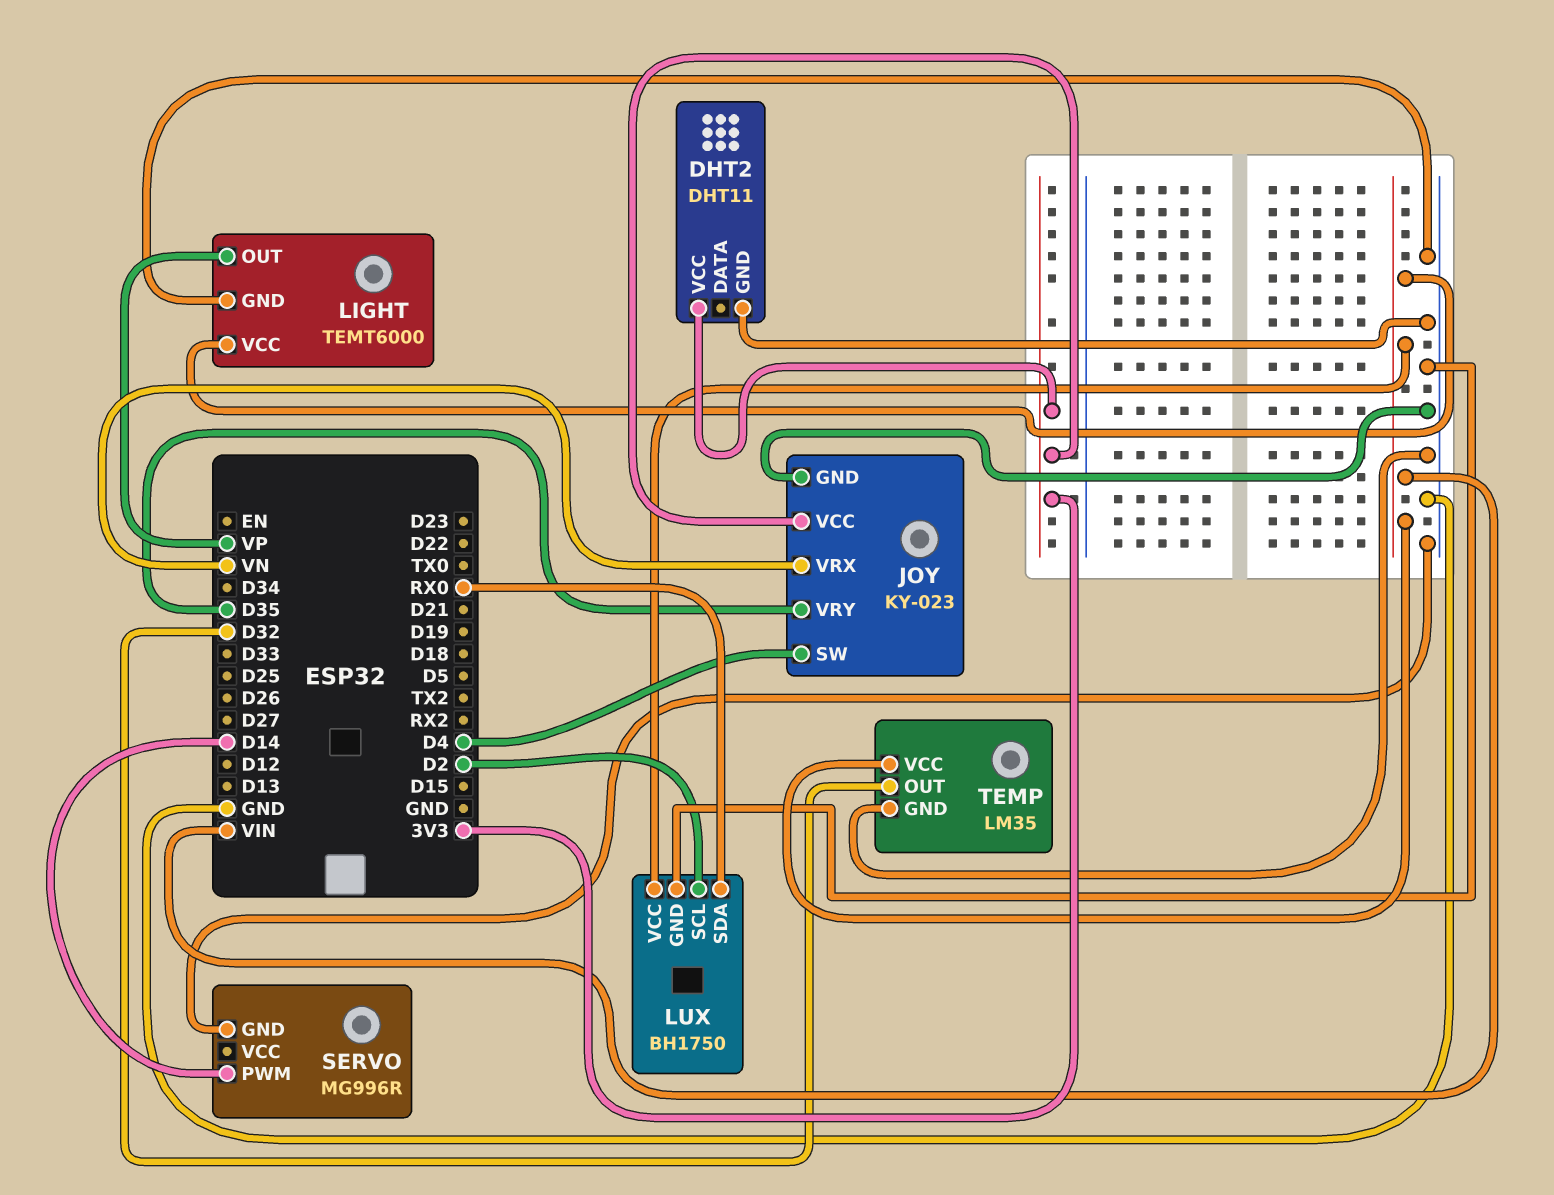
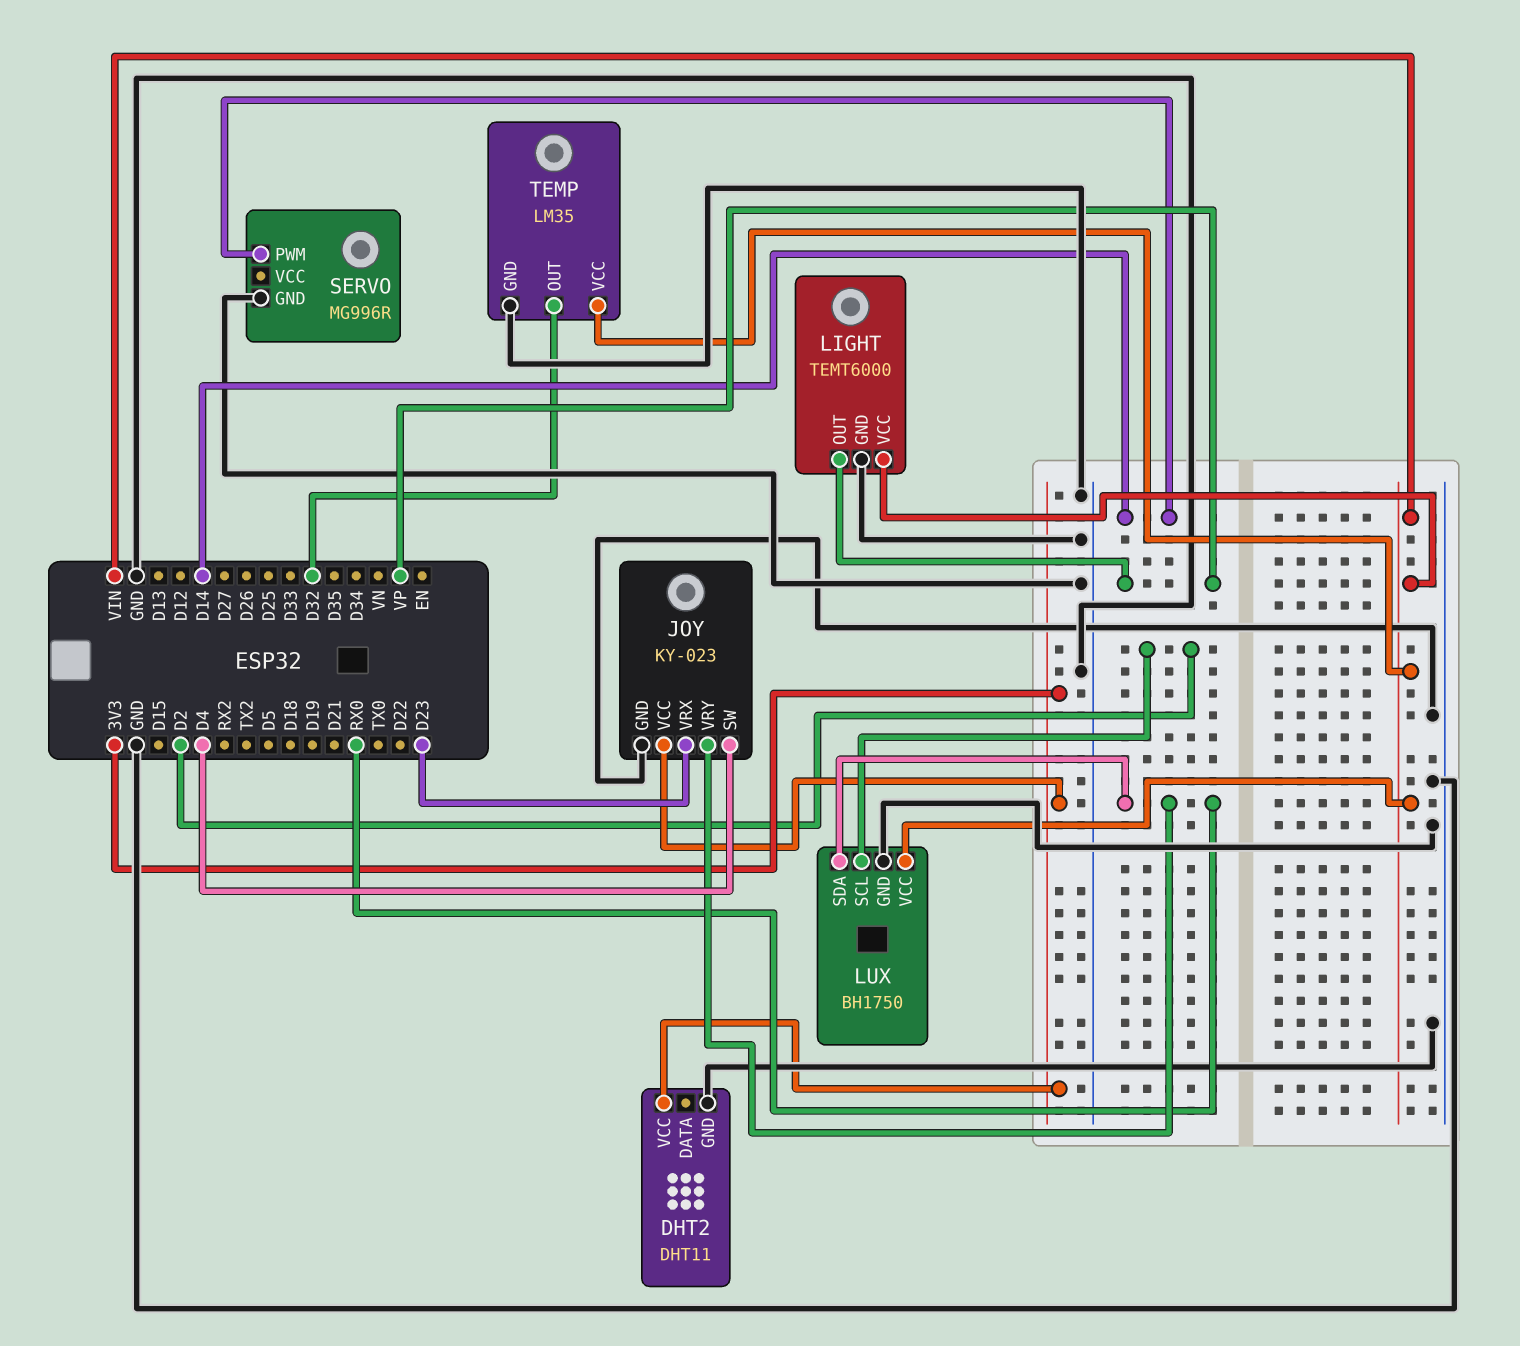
JOY pin VRX: VN -> D23
JOY pin VRY: D35 -> RX0

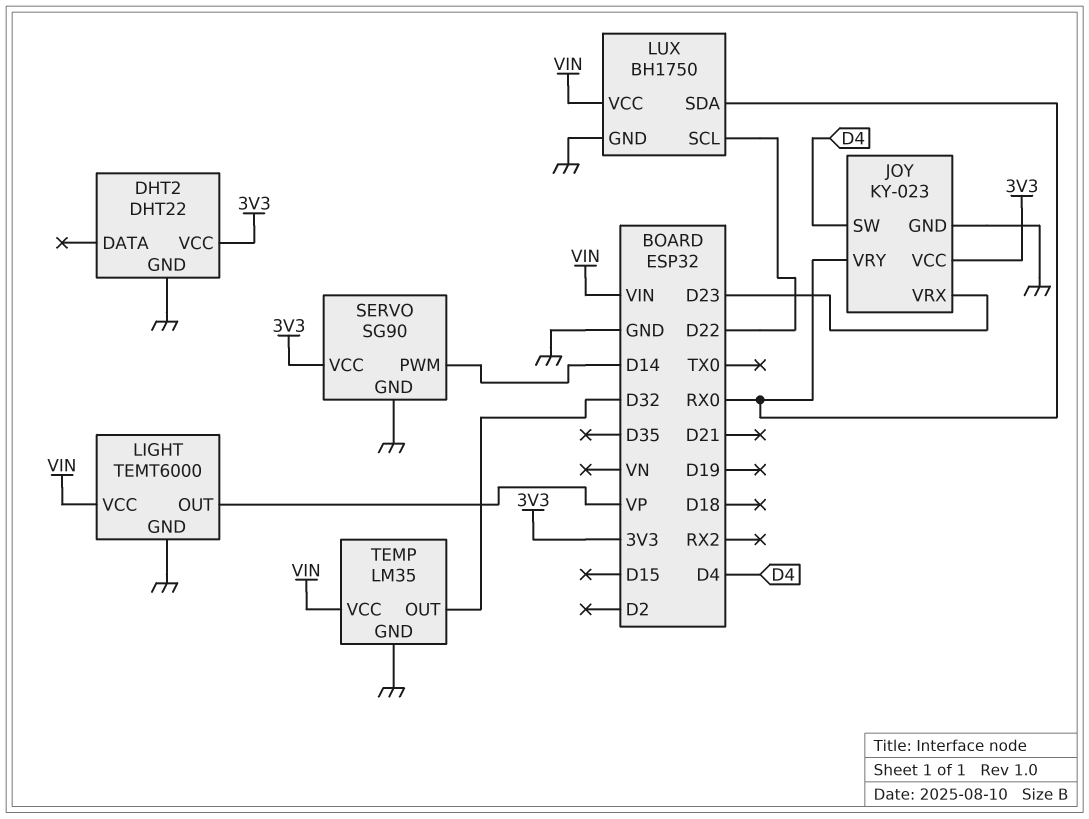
DHT2: DHT11 -> DHT22
LUX pin SCL: D2 -> D22
SERVO: MG996R -> SG90
SERVO pin VCC: none -> 3V3

